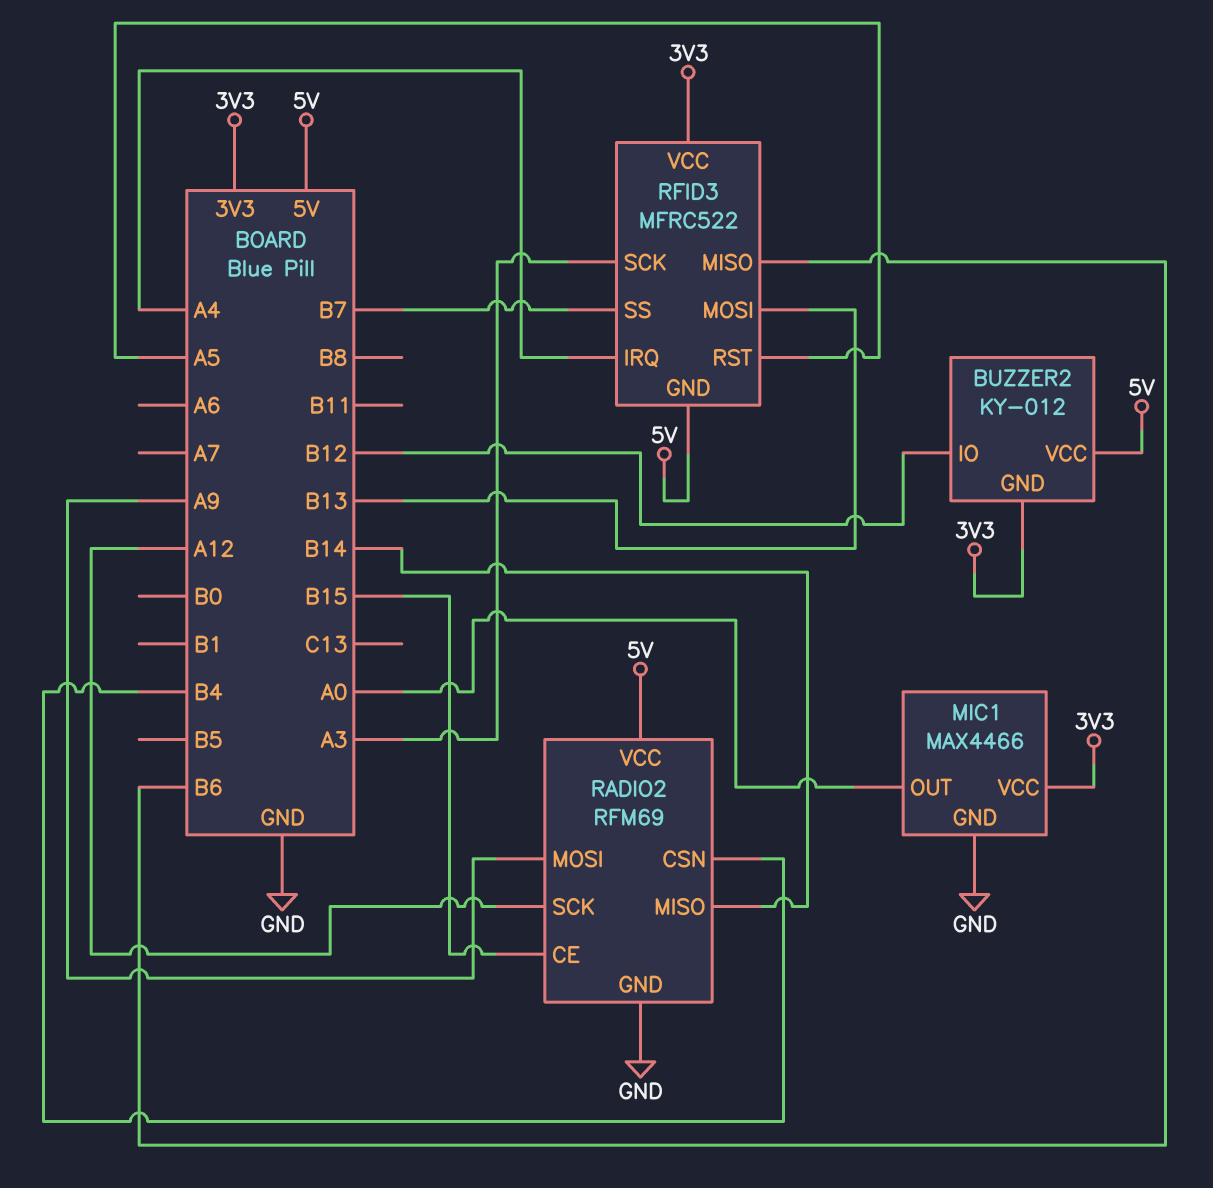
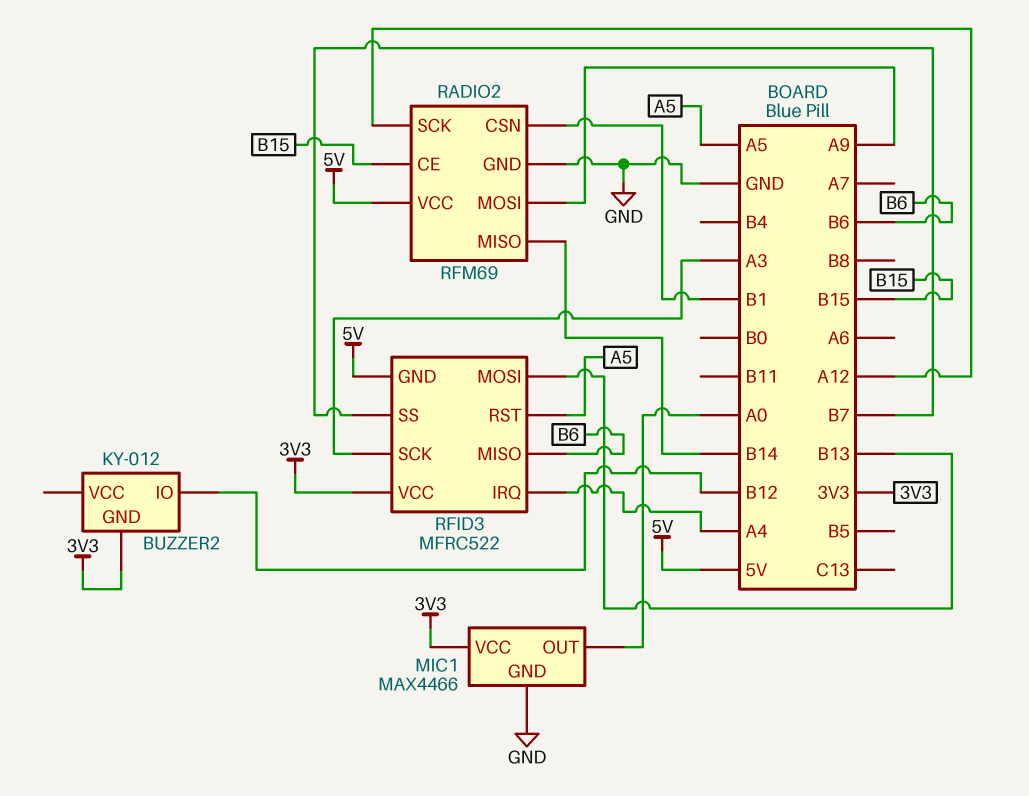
BUZZER2 pin VCC: 5V -> none
RADIO2 pin CSN: B4 -> B1

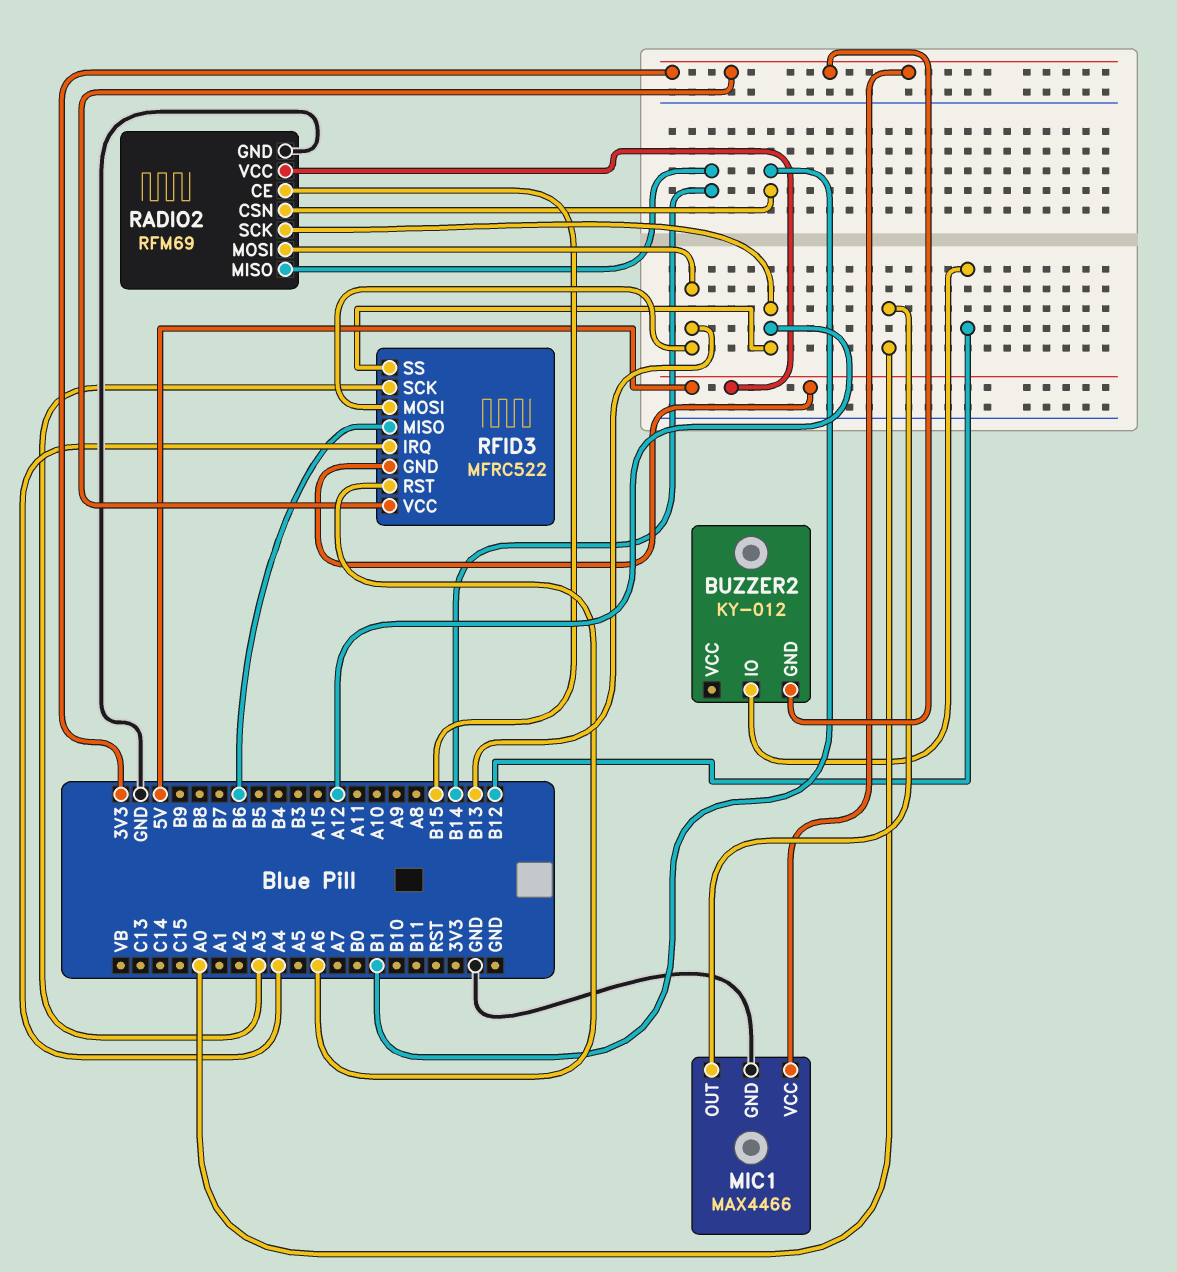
RADIO2 pin MOSI: A9 -> B13
RFID3 pin RST: A5 -> A6
RFID3 pin SS: B7 -> A12

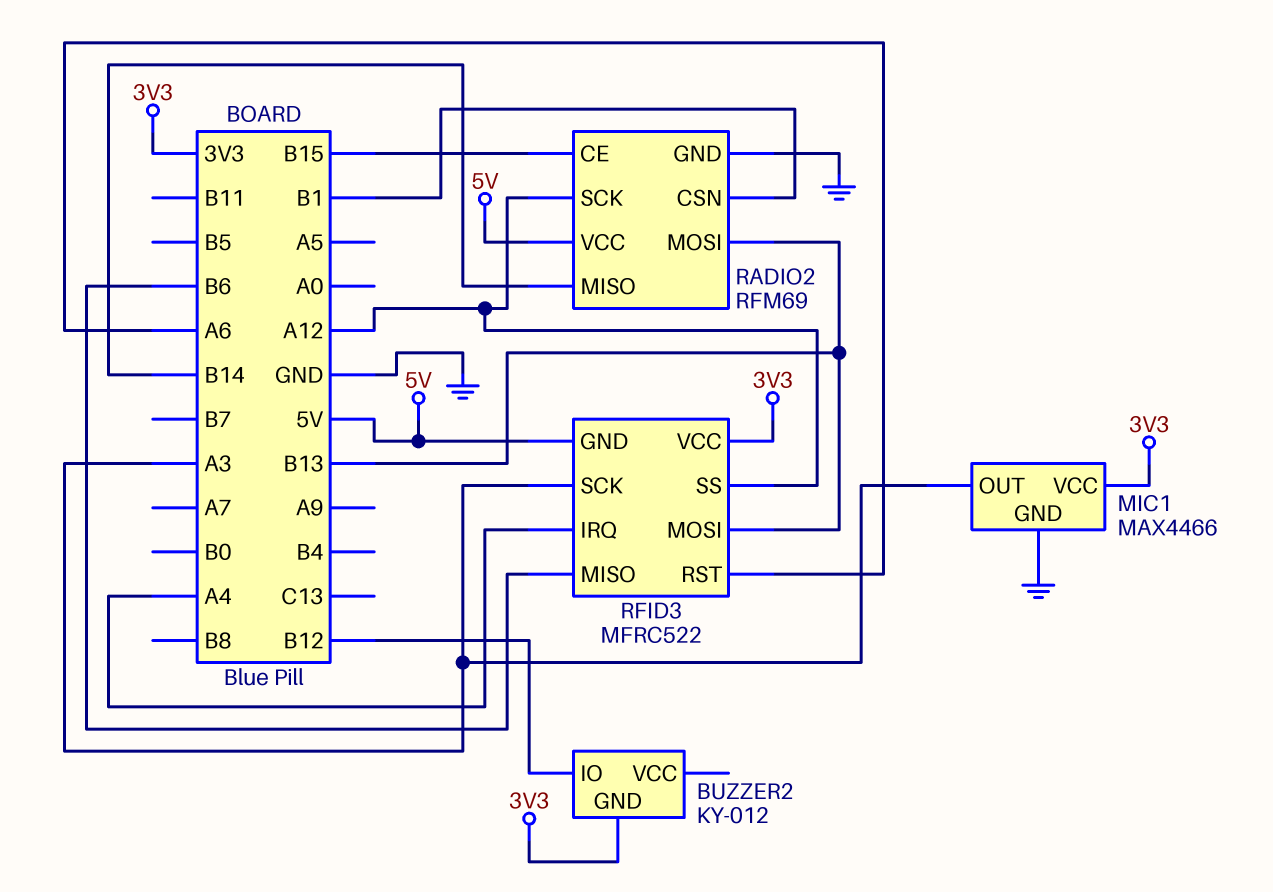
MIC1 pin OUT: A0 -> A3

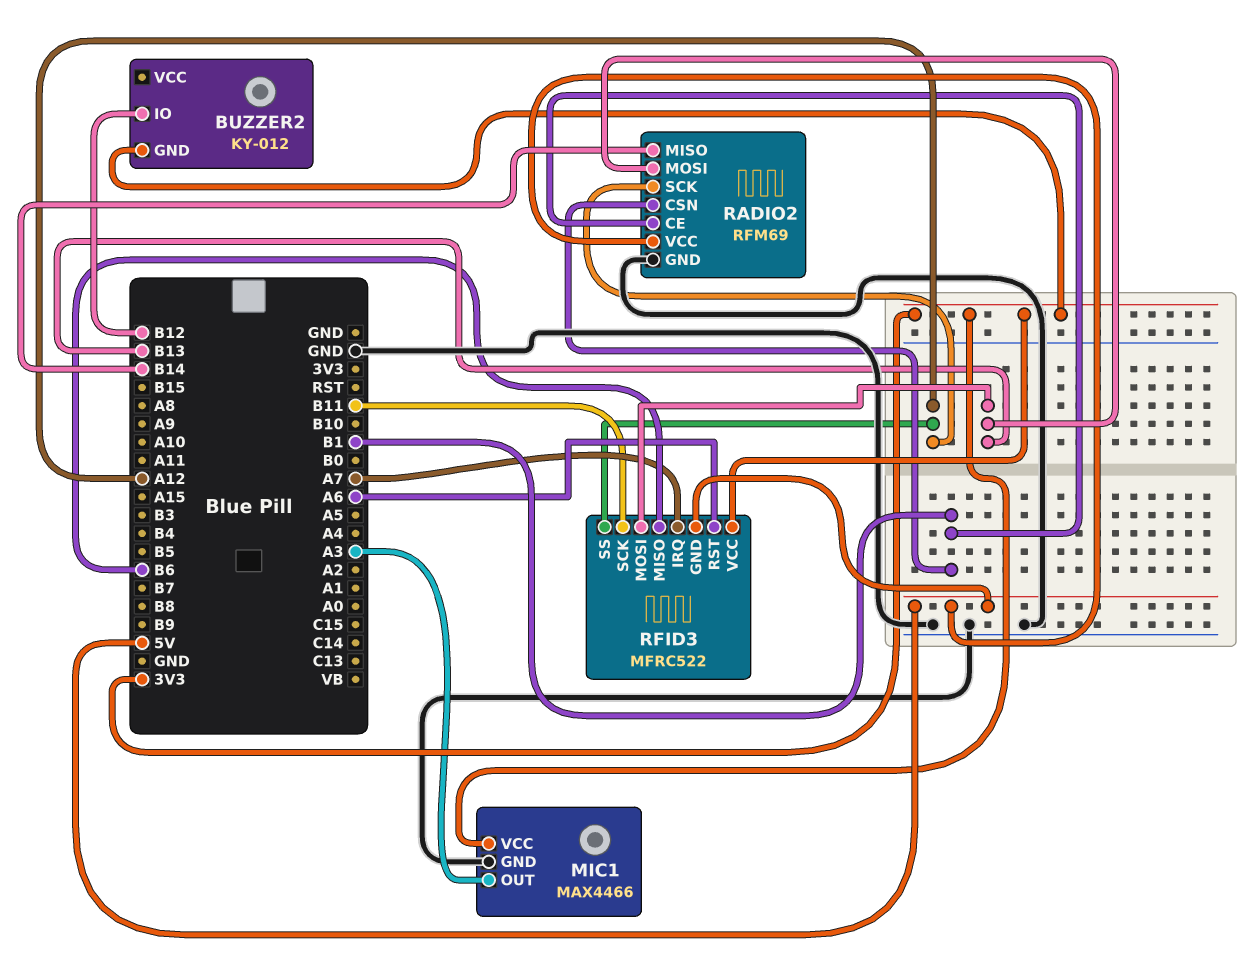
RADIO2 pin CE: B15 -> B1
RFID3 pin IRQ: A4 -> A7
RFID3 pin SCK: A3 -> B11

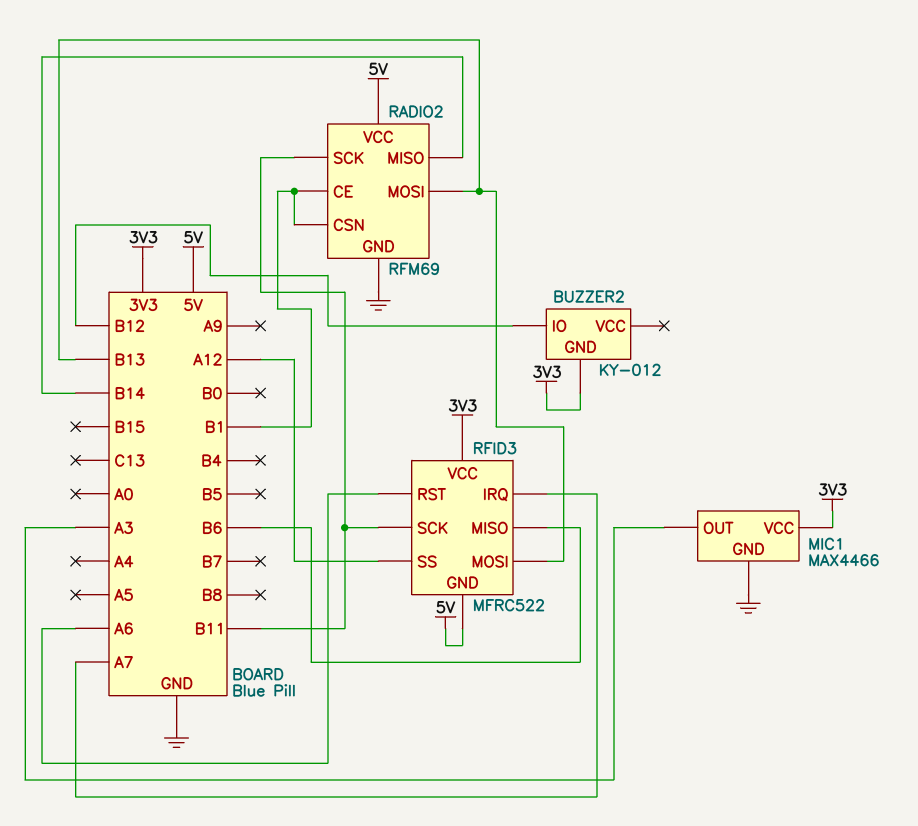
RADIO2 pin SCK: A12 -> B11

